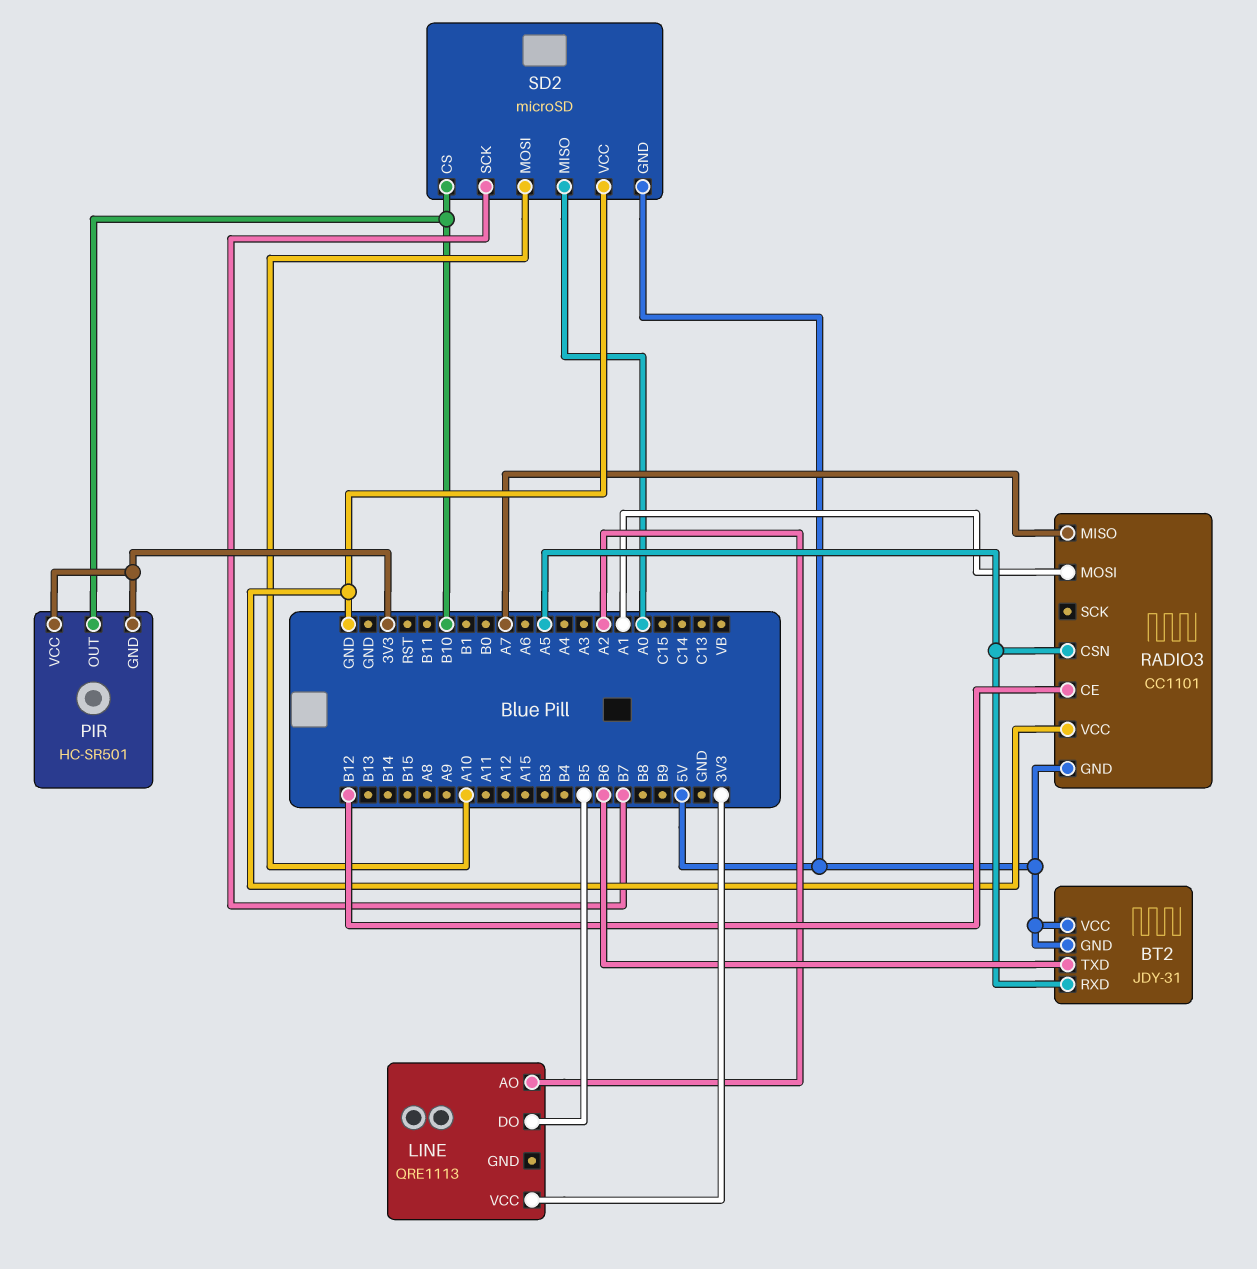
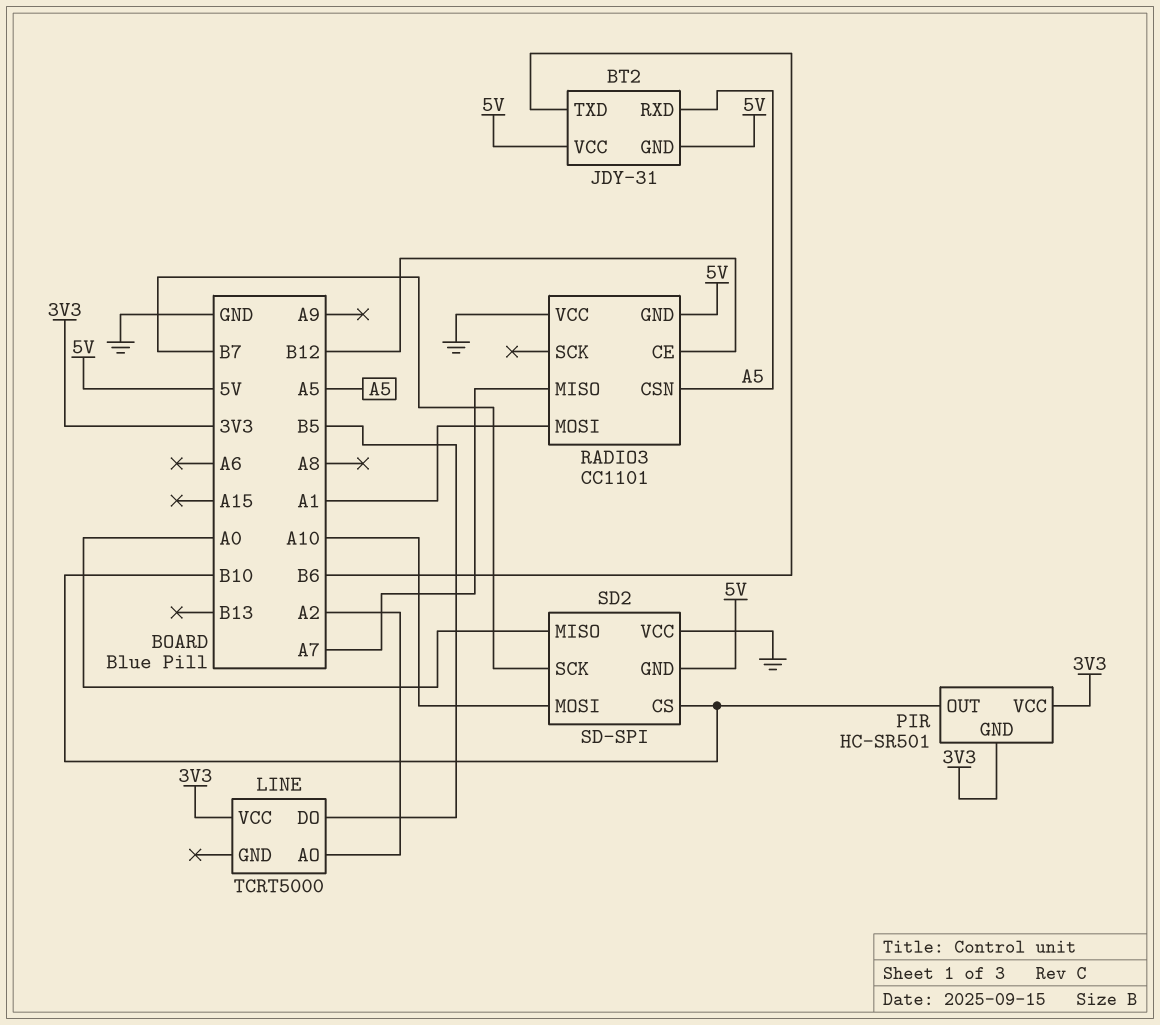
LINE: QRE1113 -> TCRT5000
SD2: microSD -> SD-SPI

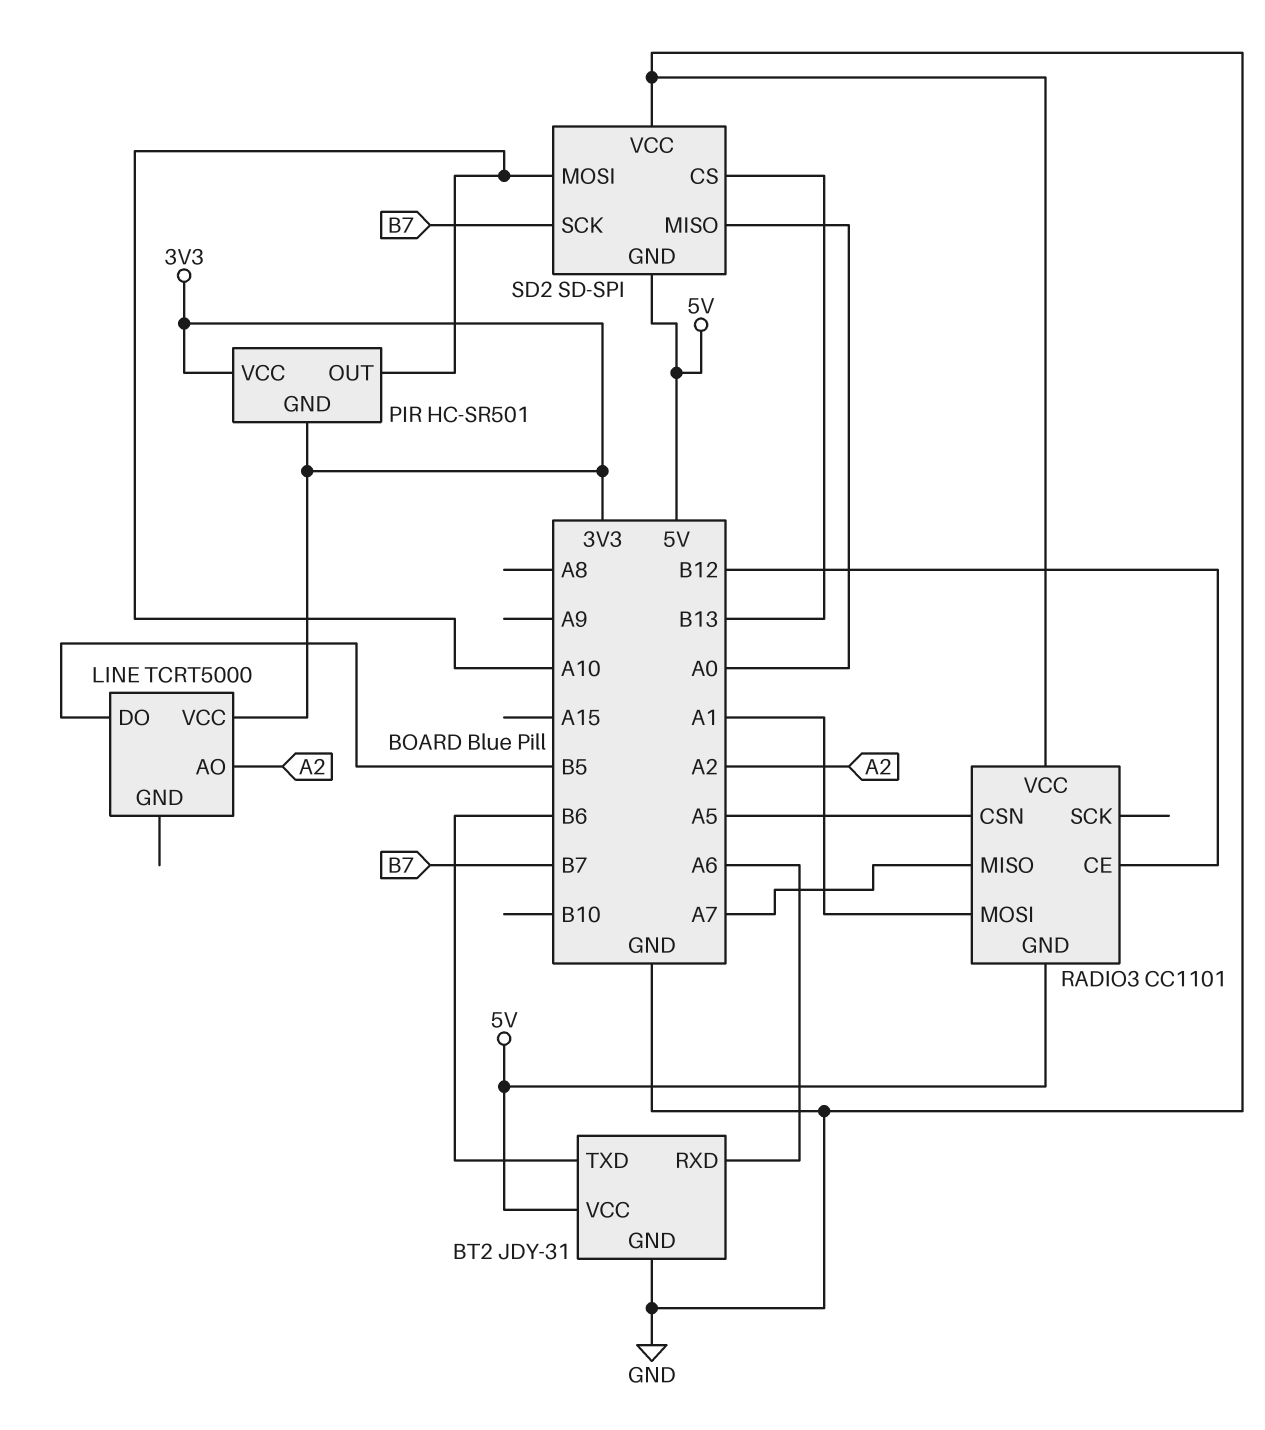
BT2 pin GND: 5V -> GND
BT2 pin RXD: A5 -> A6
PIR pin OUT: B10 -> A10
SD2 pin CS: B10 -> B13

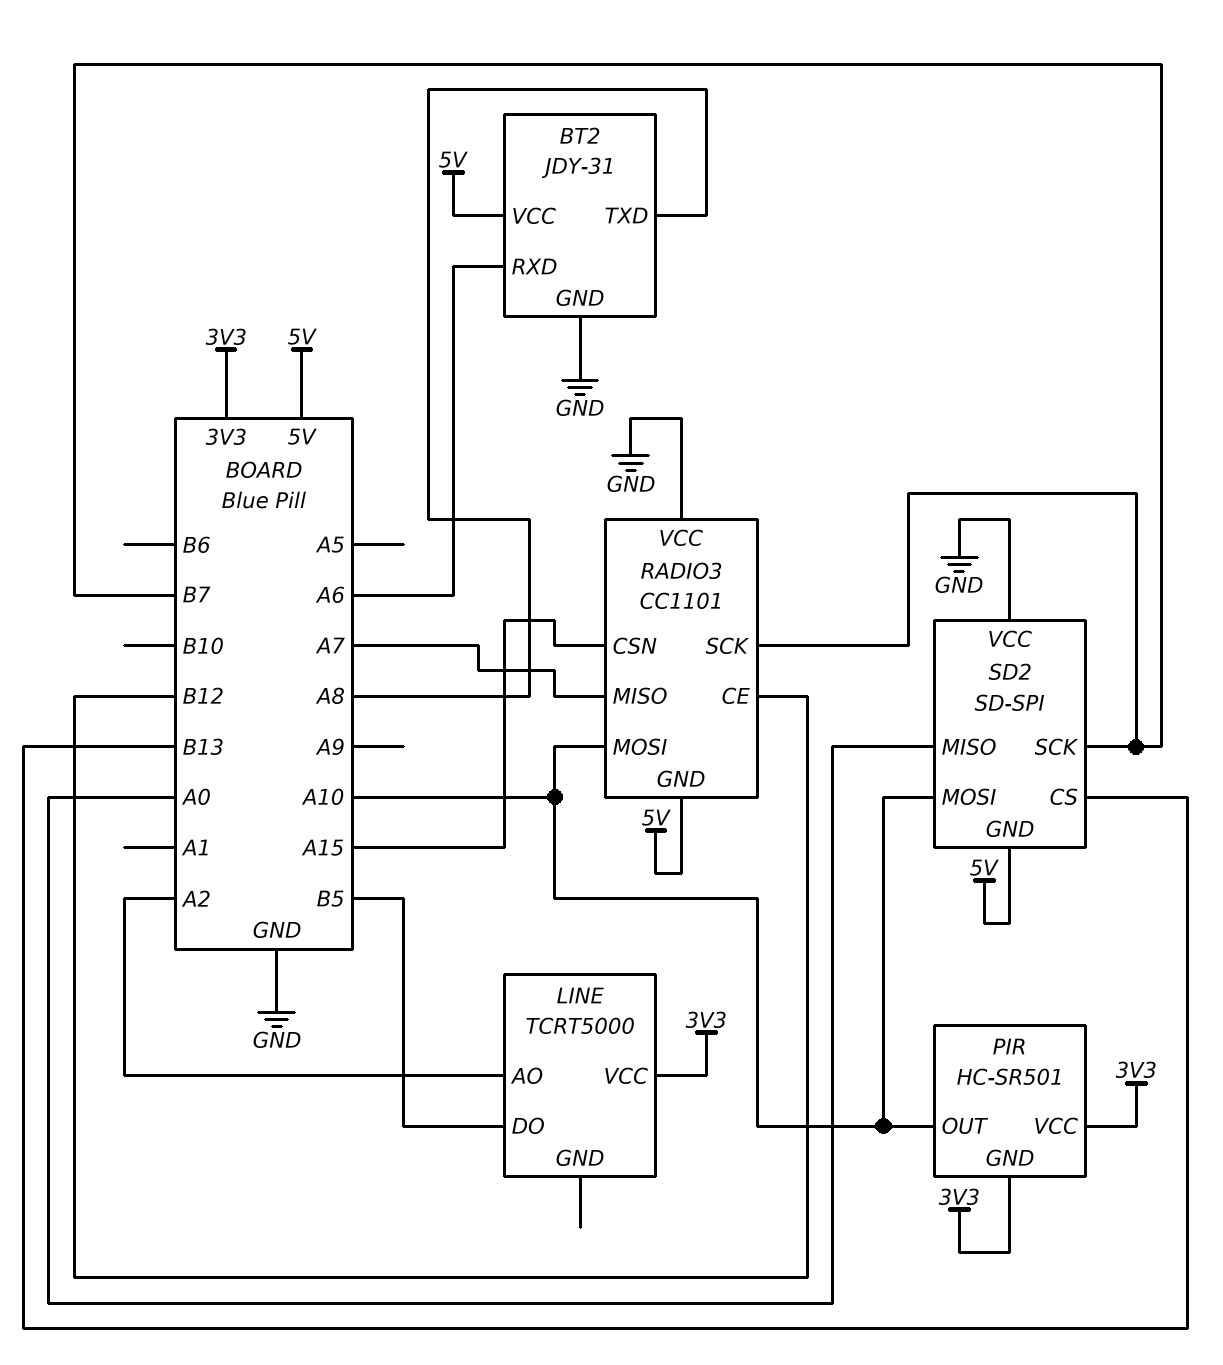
BT2 pin TXD: B6 -> A8
RADIO3 pin CSN: A5 -> A15
RADIO3 pin MOSI: A1 -> A10
RADIO3 pin SCK: none -> B7

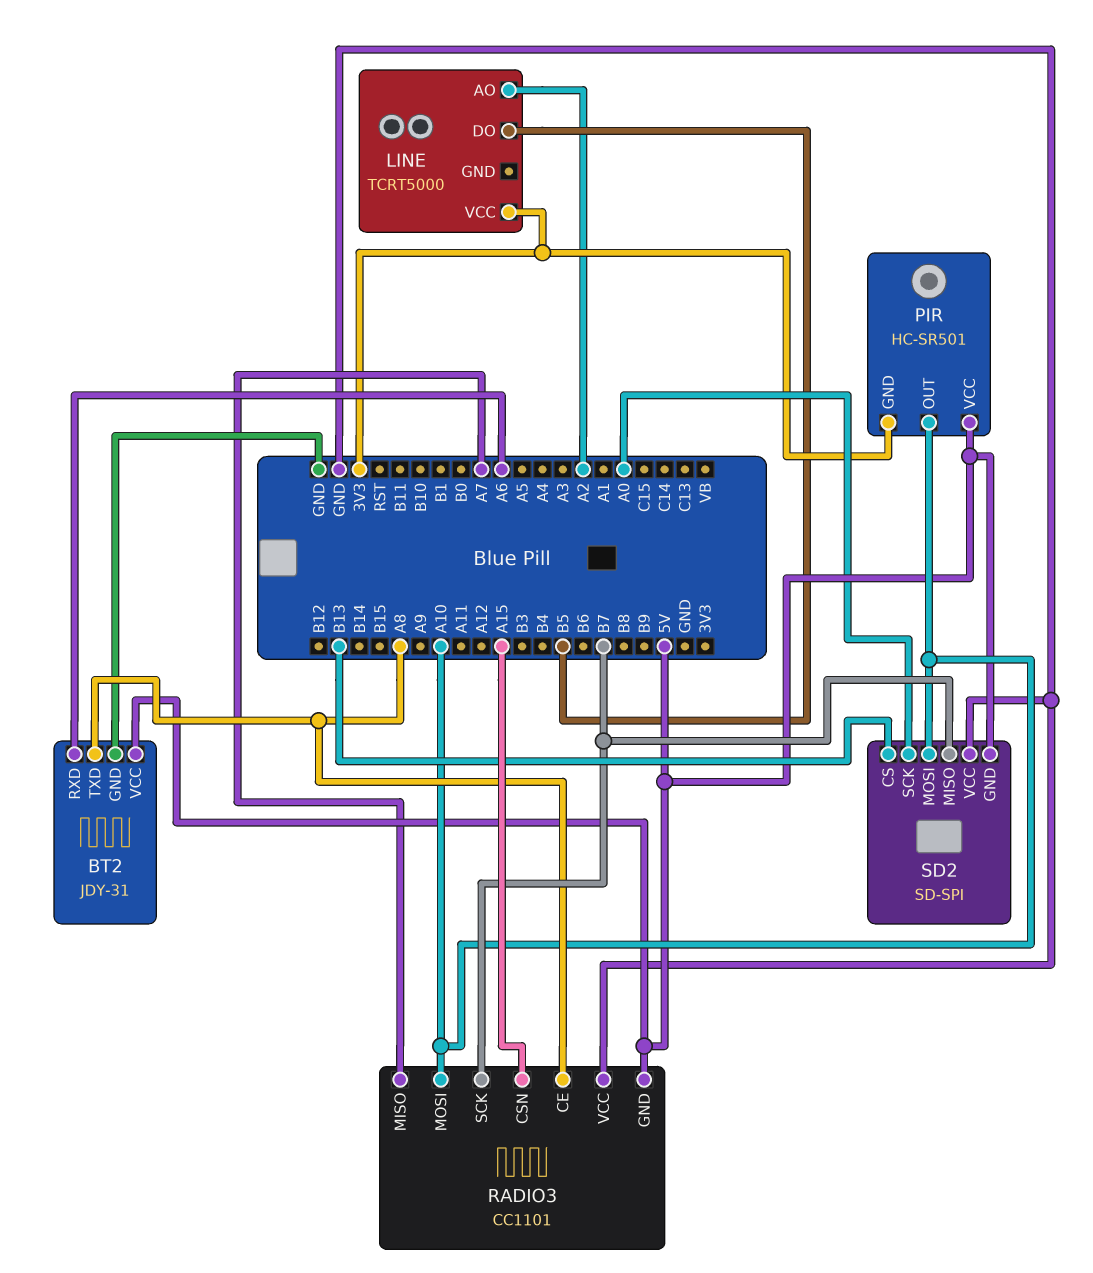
PIR pin VCC: 3V3 -> 5V
RADIO3 pin CE: B12 -> A8
SD2 pin MISO: A0 -> B7
SD2 pin SCK: B7 -> A0

